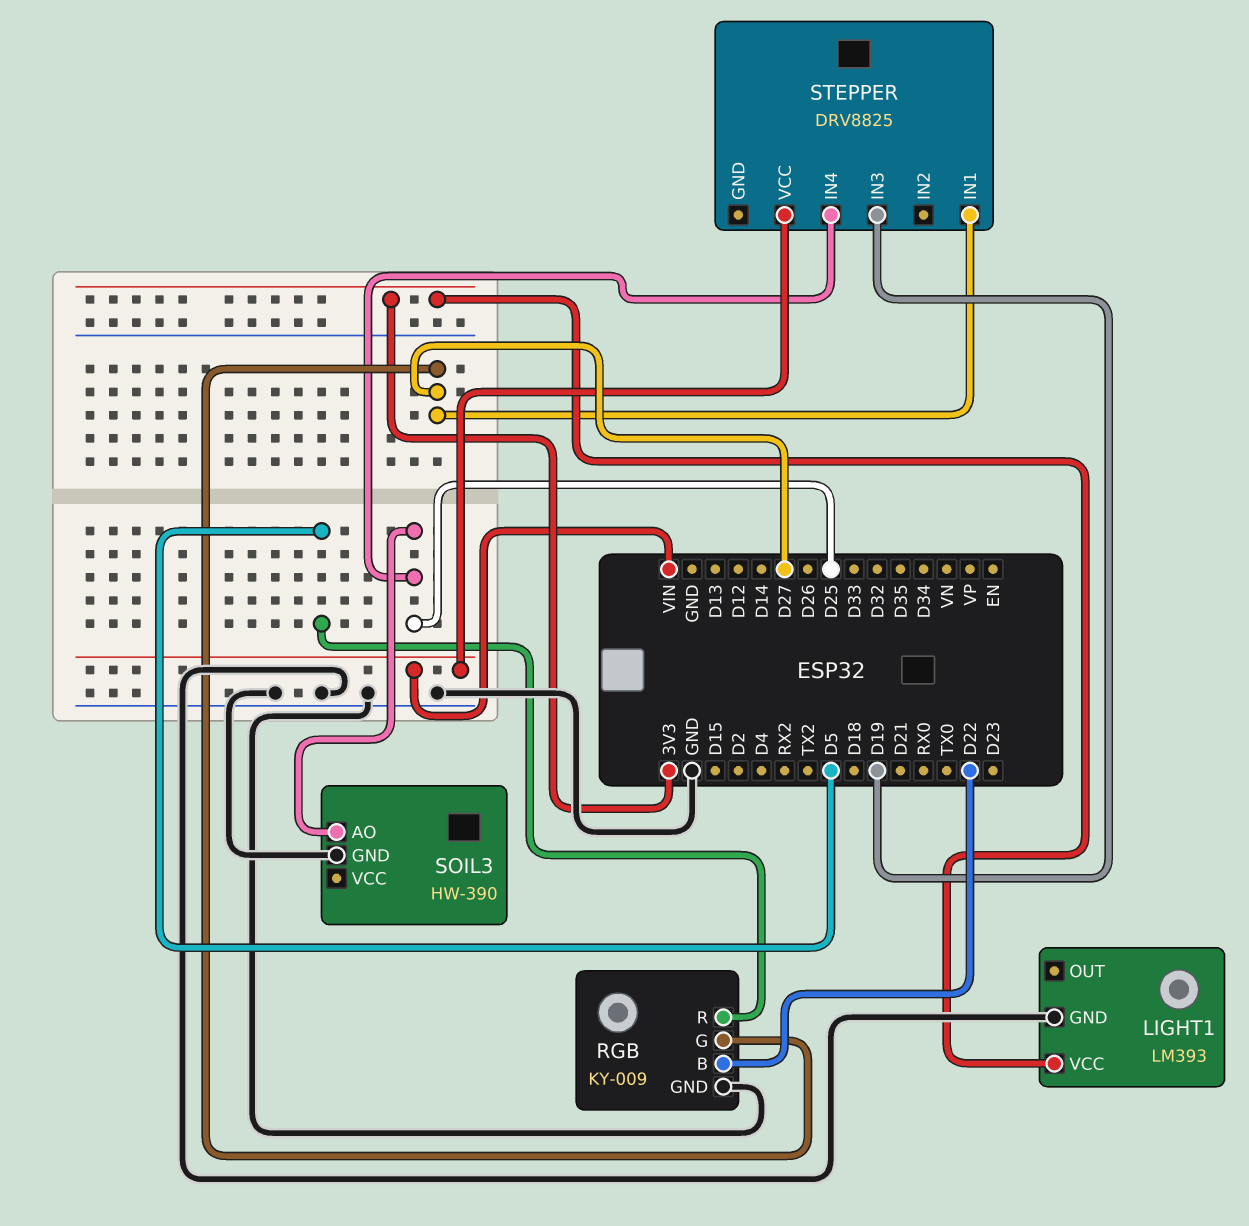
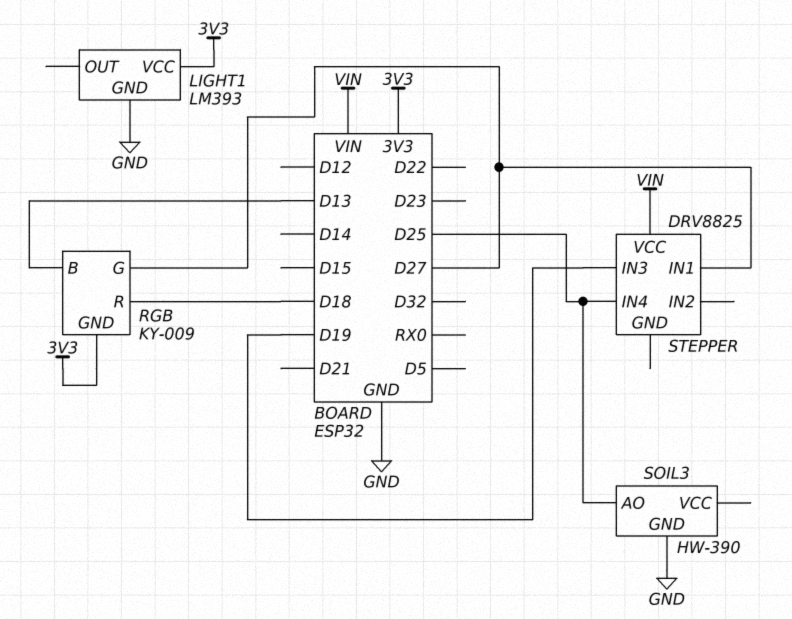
RGB pin B: D22 -> D13
RGB pin GND: GND -> 3V3
RGB pin R: D5 -> D18

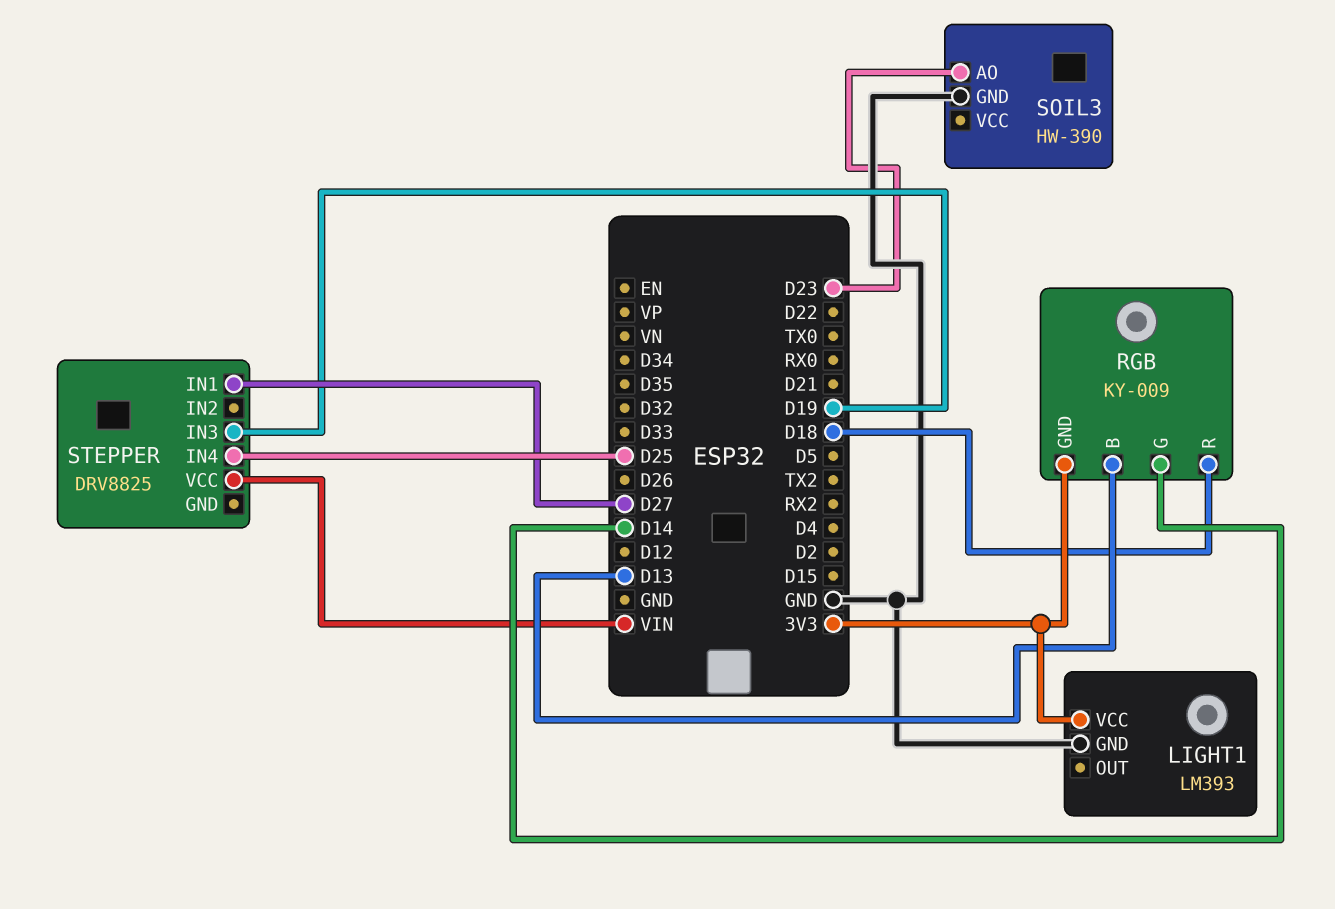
RGB pin G: D27 -> D14
SOIL3 pin AO: D25 -> D23

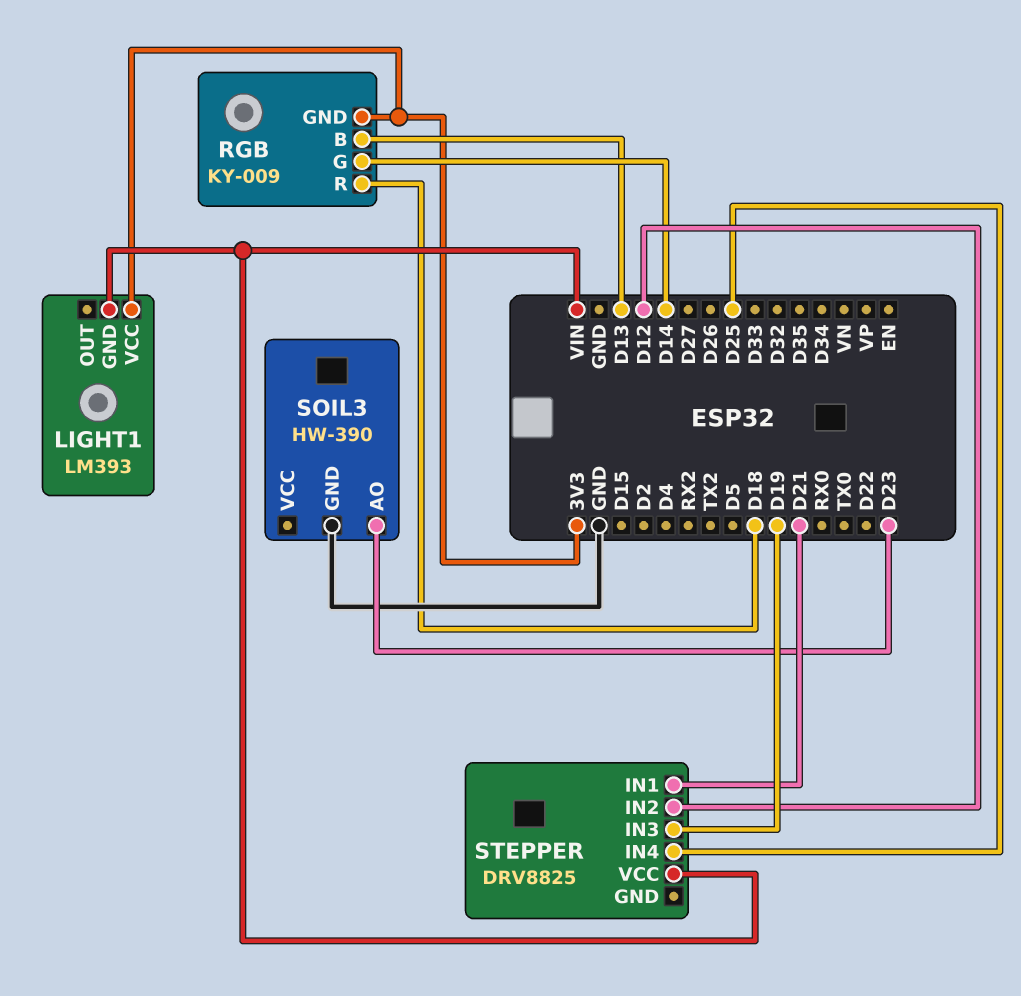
LIGHT1 pin GND: GND -> VIN
STEPPER pin IN1: D27 -> D21
STEPPER pin IN2: none -> D12

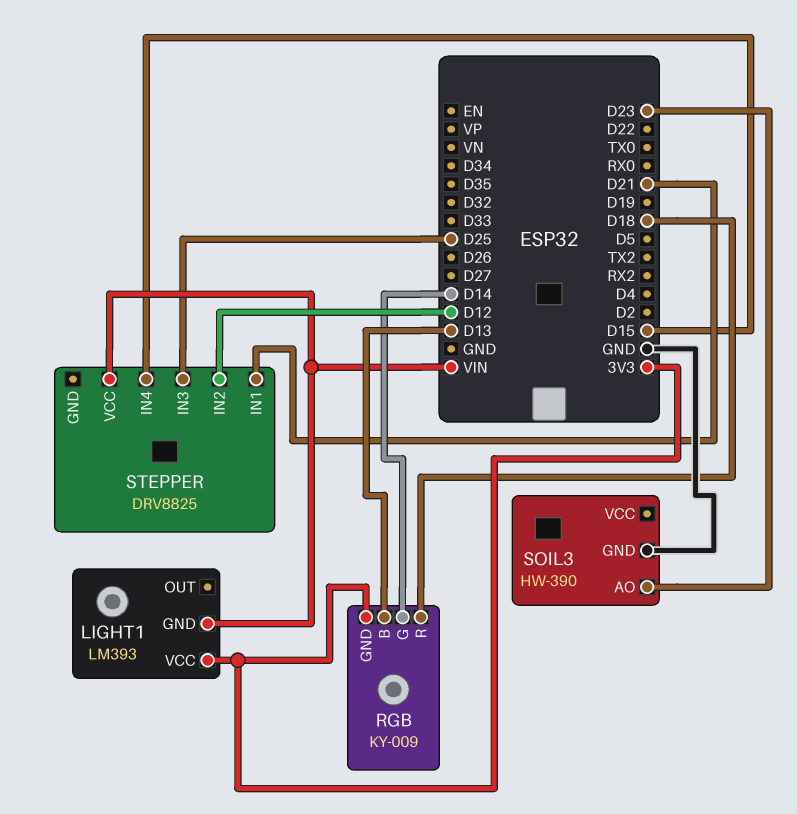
STEPPER pin IN3: D19 -> D25
STEPPER pin IN4: D25 -> D15

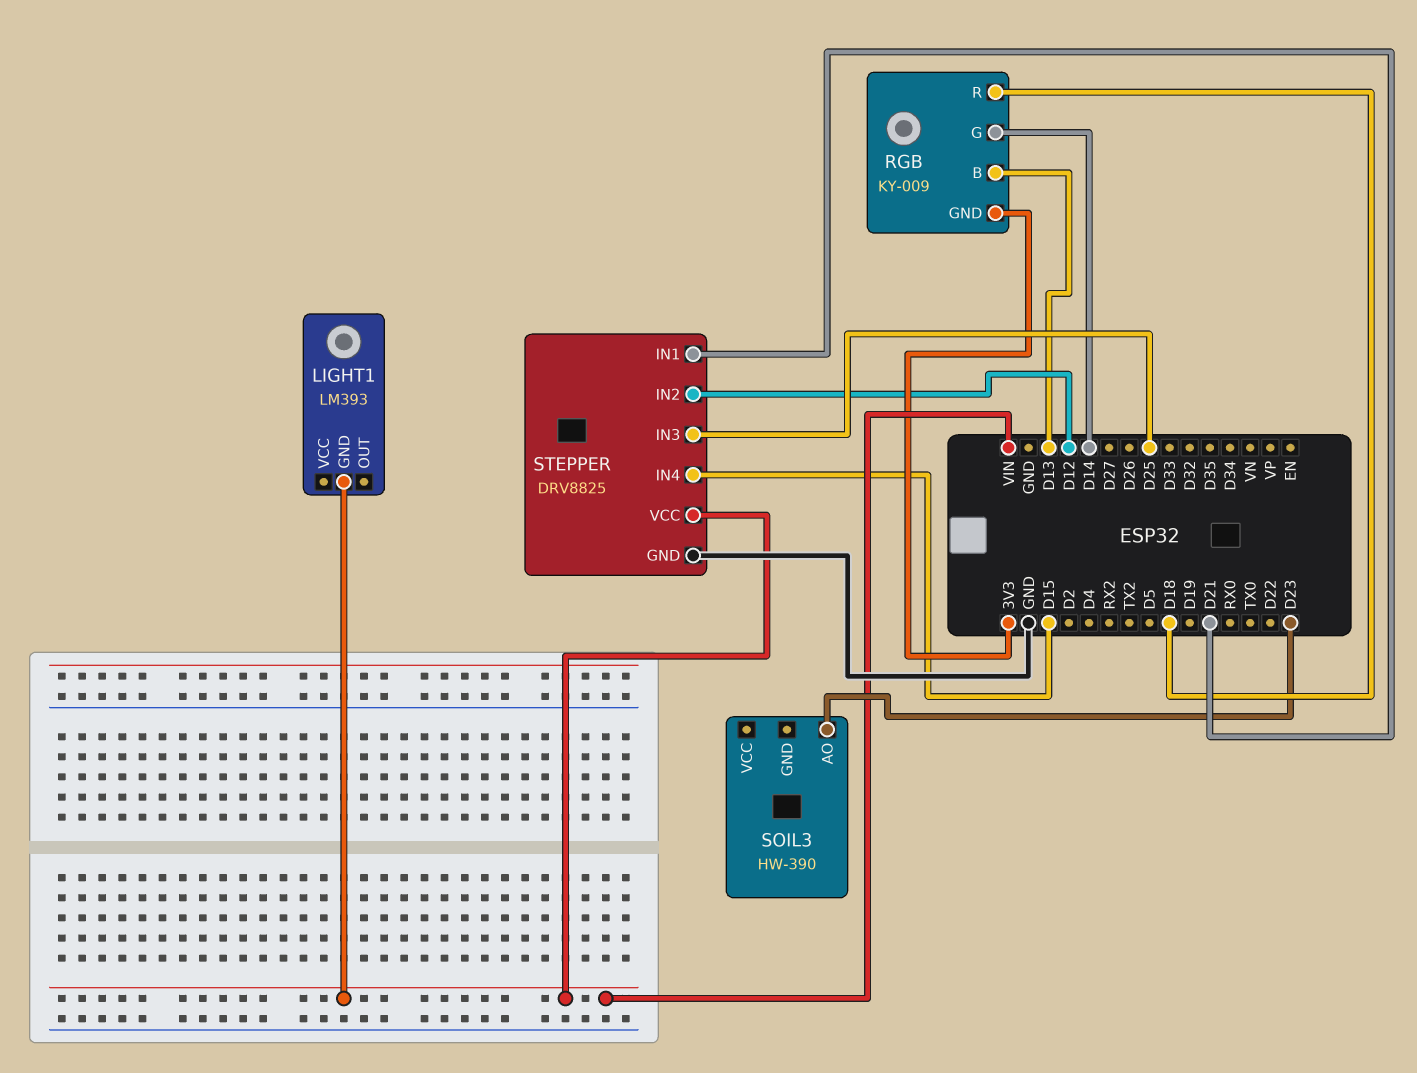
LIGHT1 pin VCC: 3V3 -> none
SOIL3 pin GND: GND -> none
STEPPER pin GND: none -> GND

